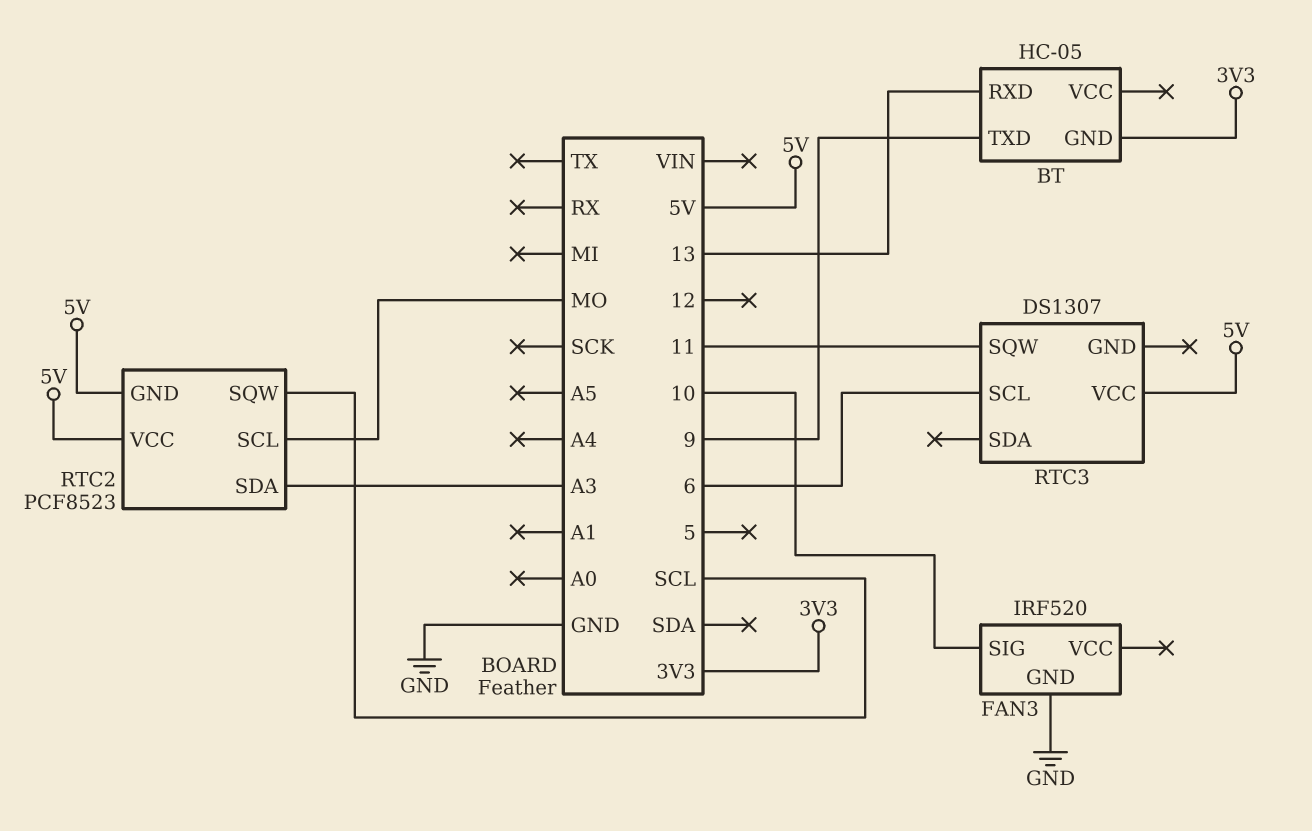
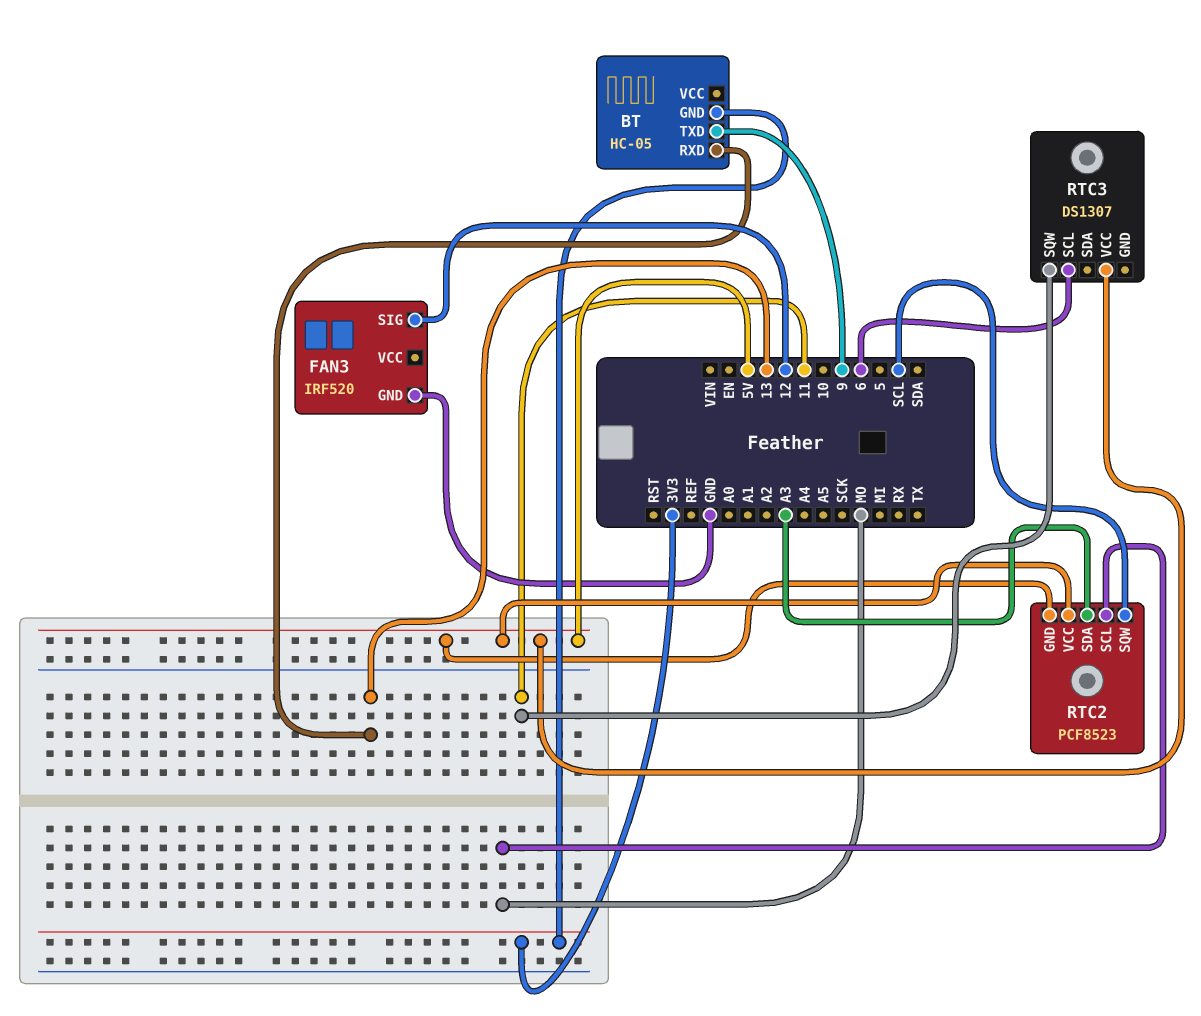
FAN3 pin SIG: 10 -> 12

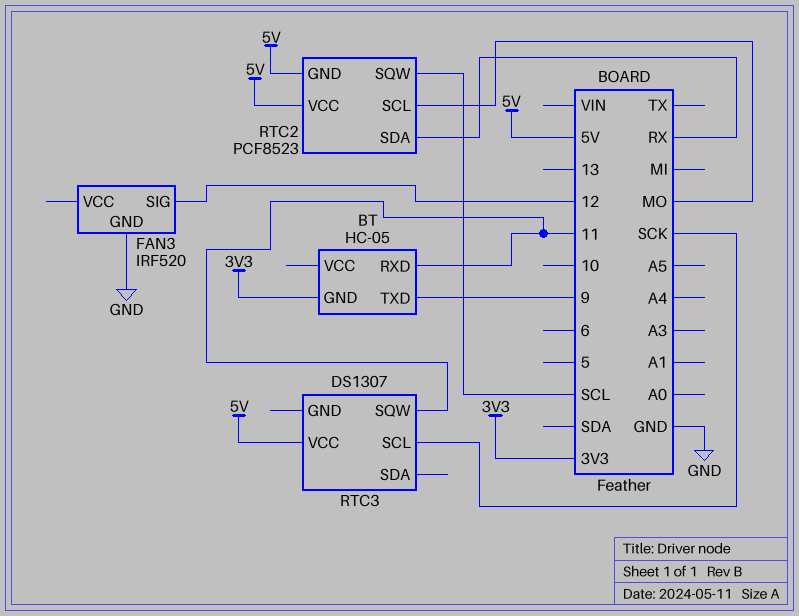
BT pin RXD: 13 -> 11
RTC2 pin SDA: A3 -> RX
RTC3 pin SCL: 6 -> SCK

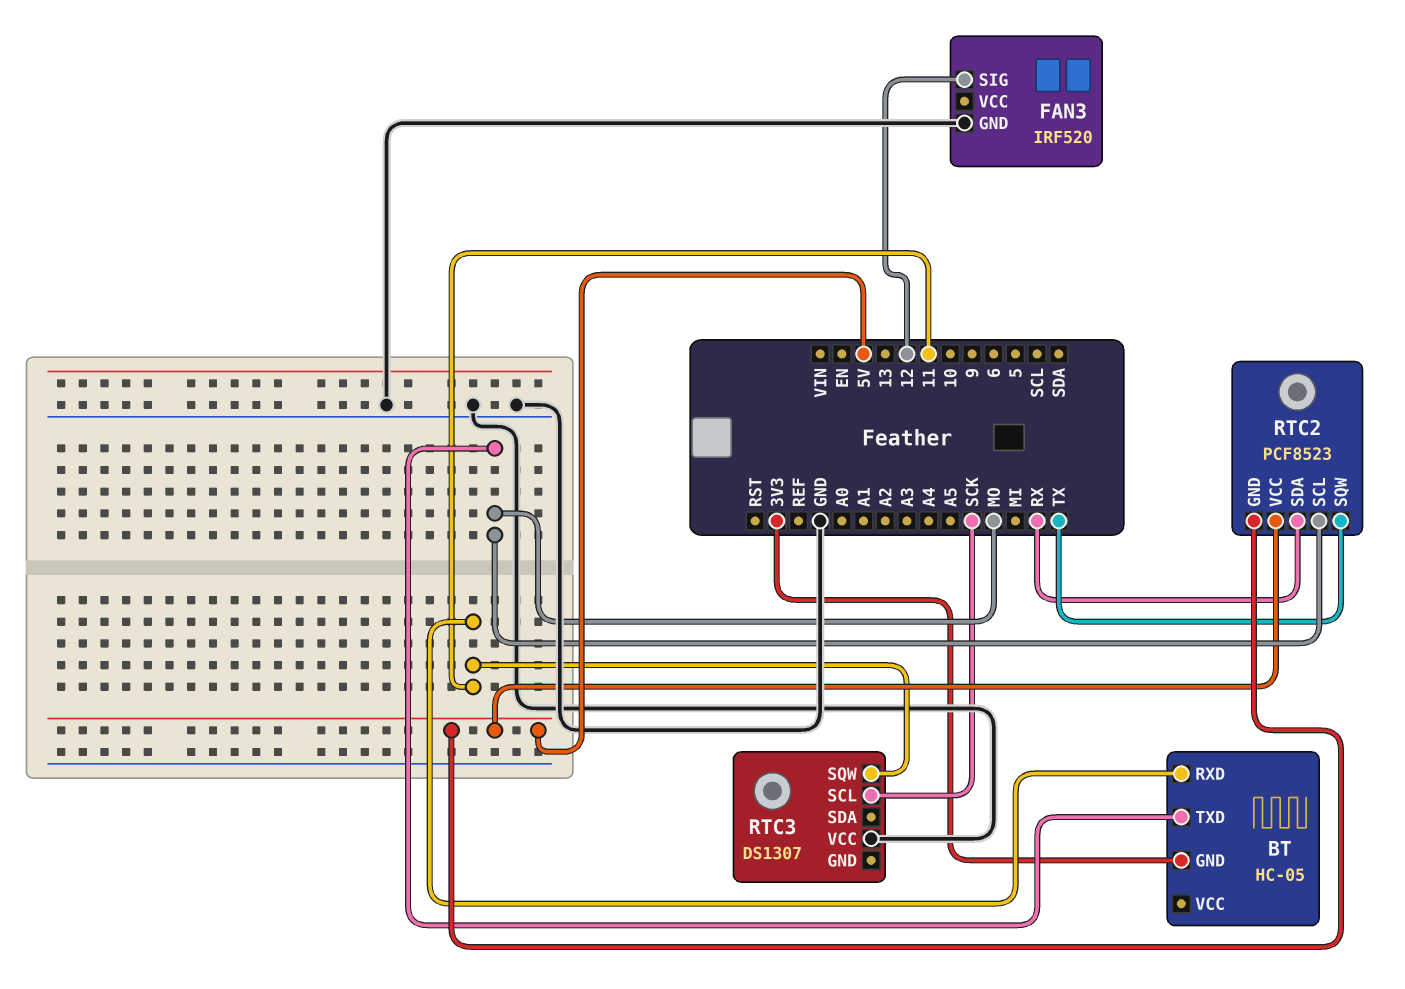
BT pin TXD: 9 -> MO
RTC2 pin SQW: SCL -> TX
RTC3 pin VCC: 5V -> GND

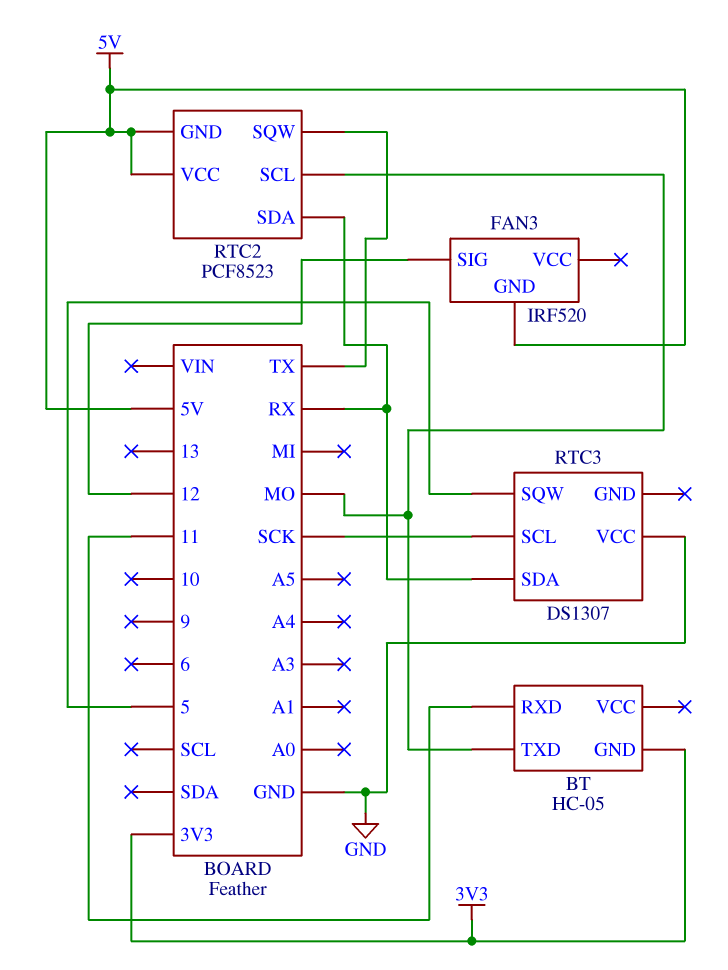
FAN3 pin GND: GND -> 5V
RTC3 pin SDA: none -> RX
RTC3 pin SQW: 11 -> 5

